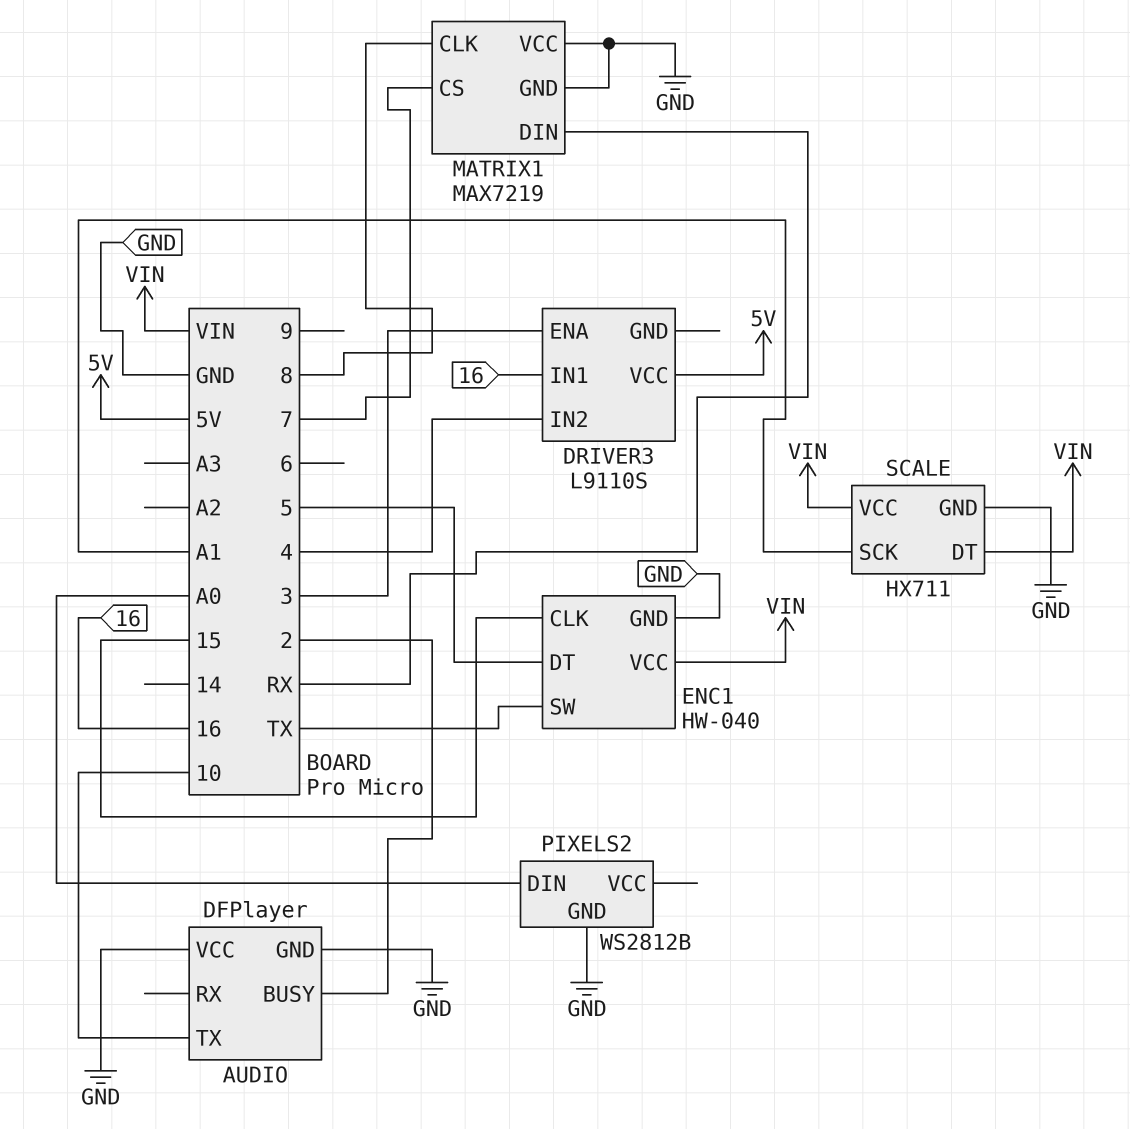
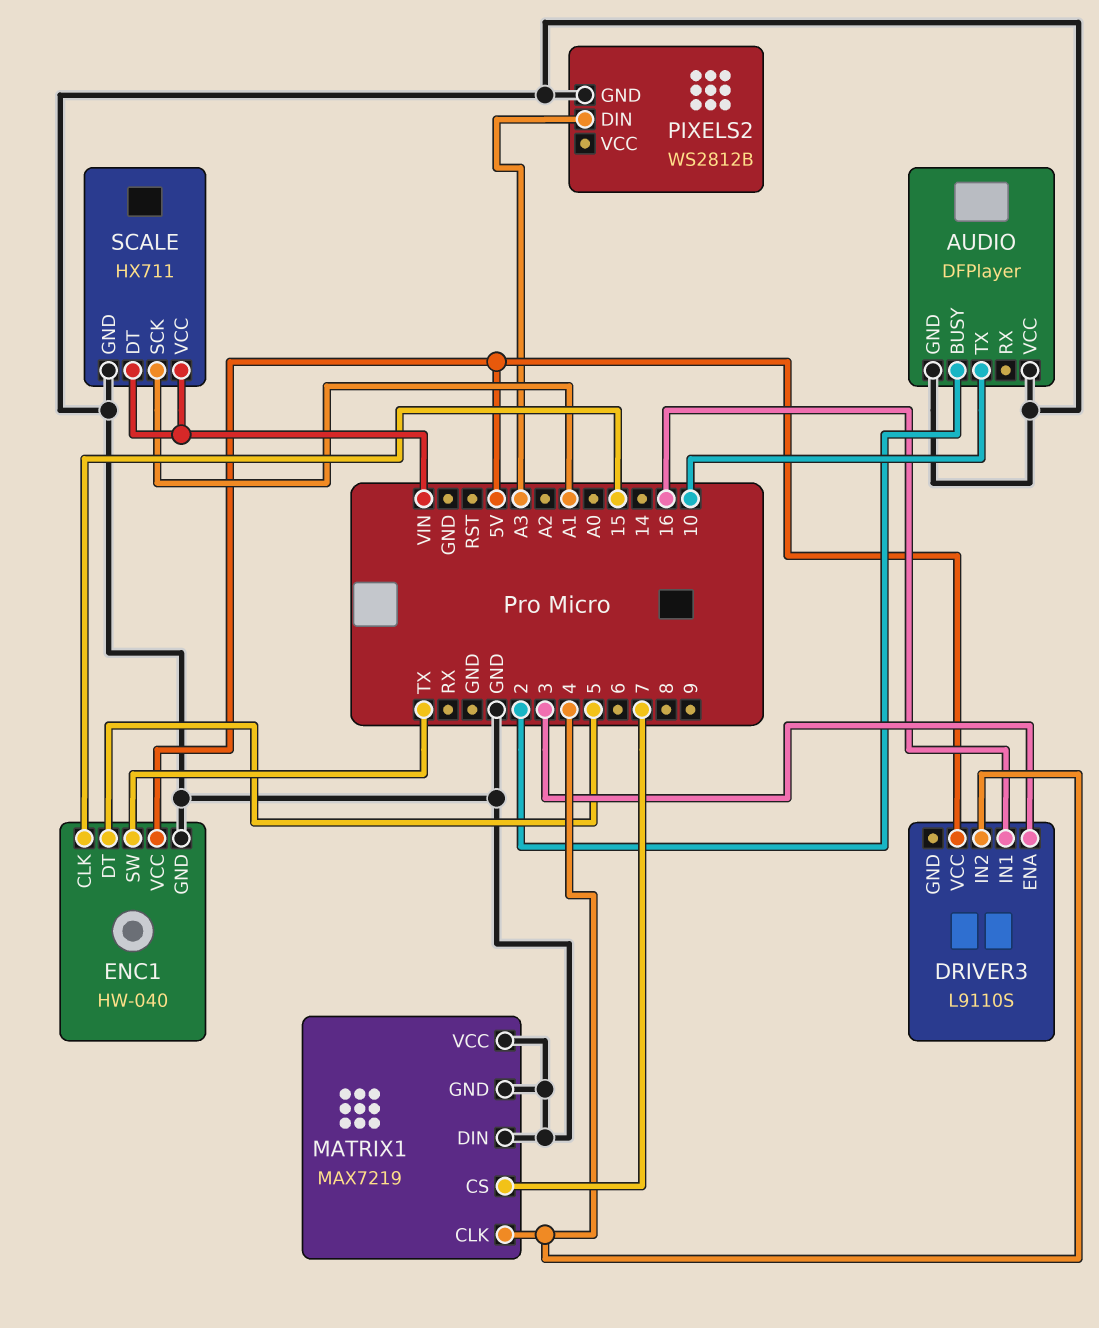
ENC1 pin VCC: VIN -> 5V
MATRIX1 pin CLK: 8 -> 4
MATRIX1 pin DIN: RX -> GND
PIXELS2 pin DIN: A0 -> A3

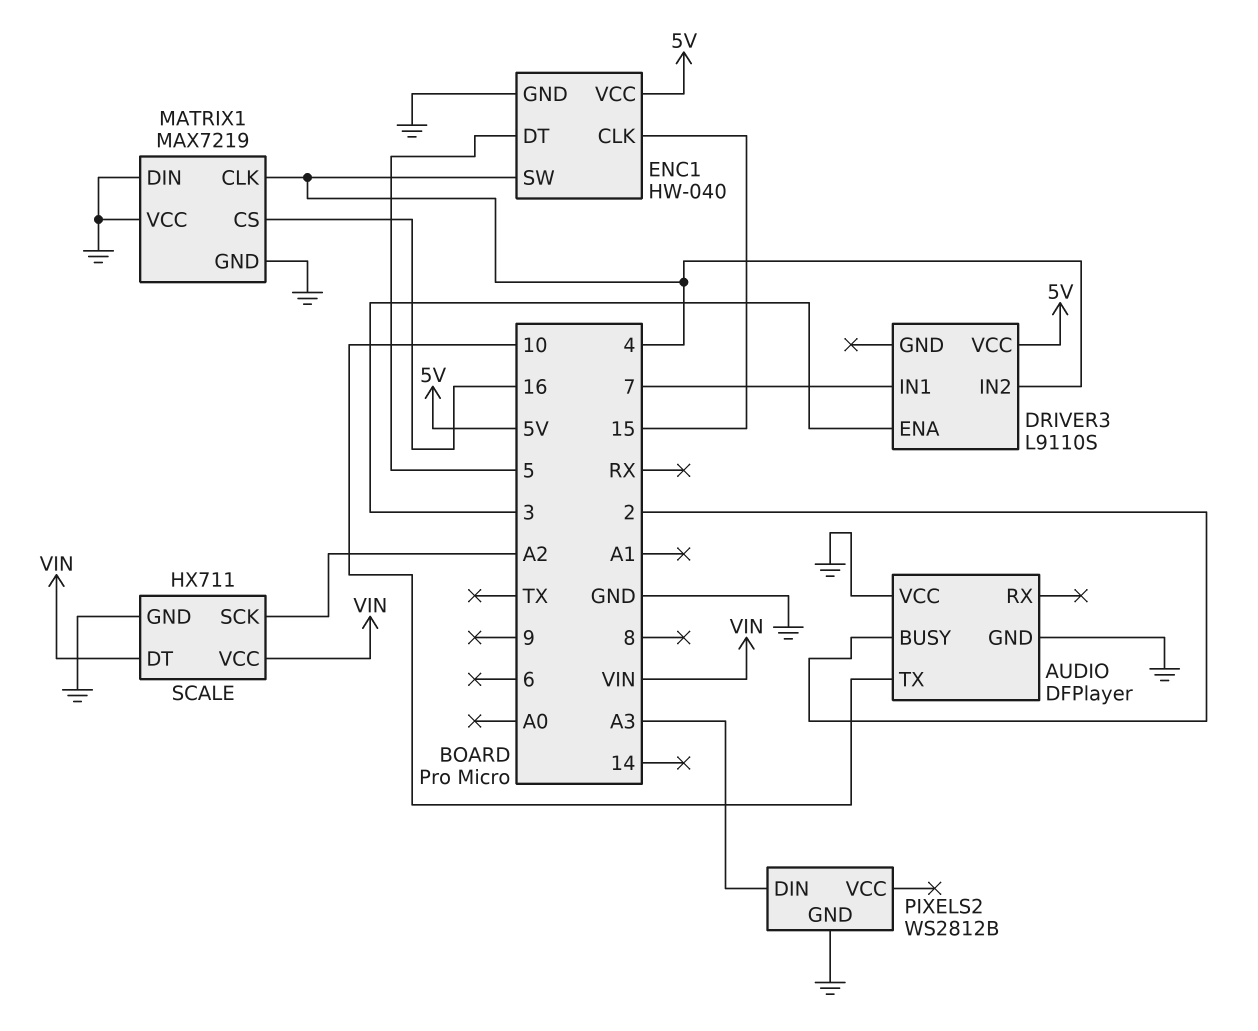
DRIVER3 pin IN1: 16 -> 7
ENC1 pin SW: TX -> 4
MATRIX1 pin CS: 7 -> 16
SCALE pin SCK: A1 -> A2

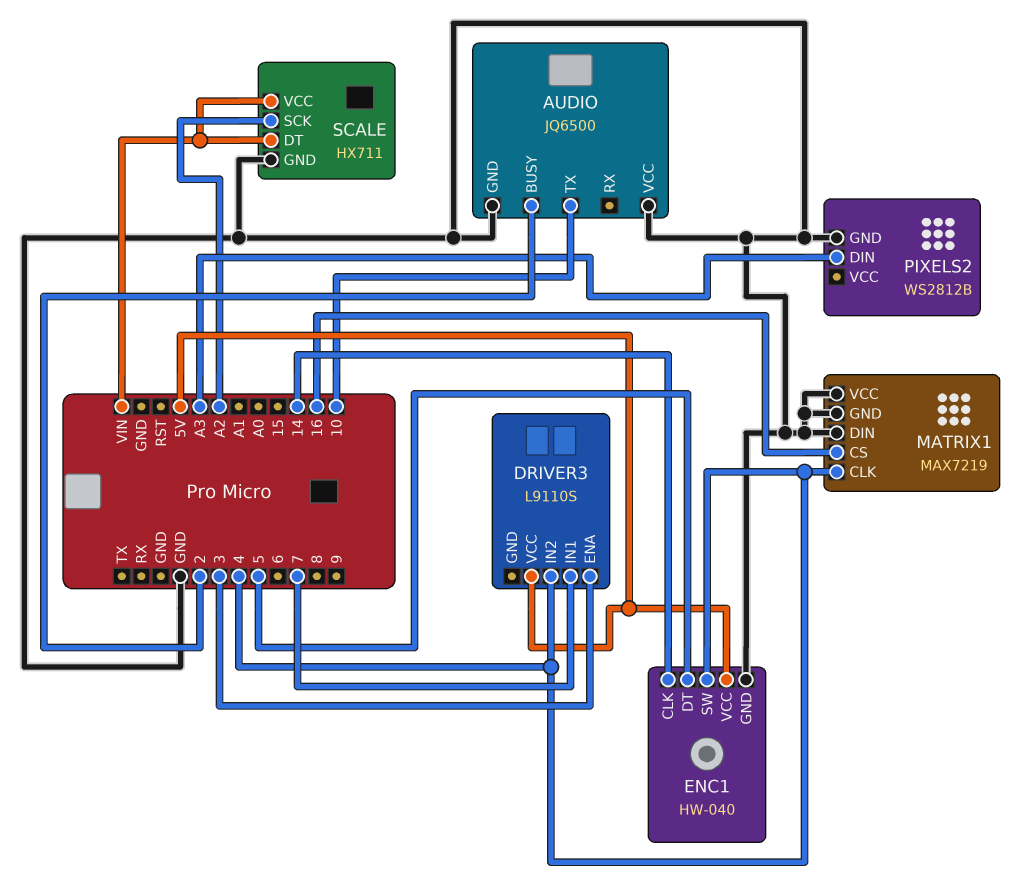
AUDIO: DFPlayer -> JQ6500
ENC1 pin CLK: 15 -> 14

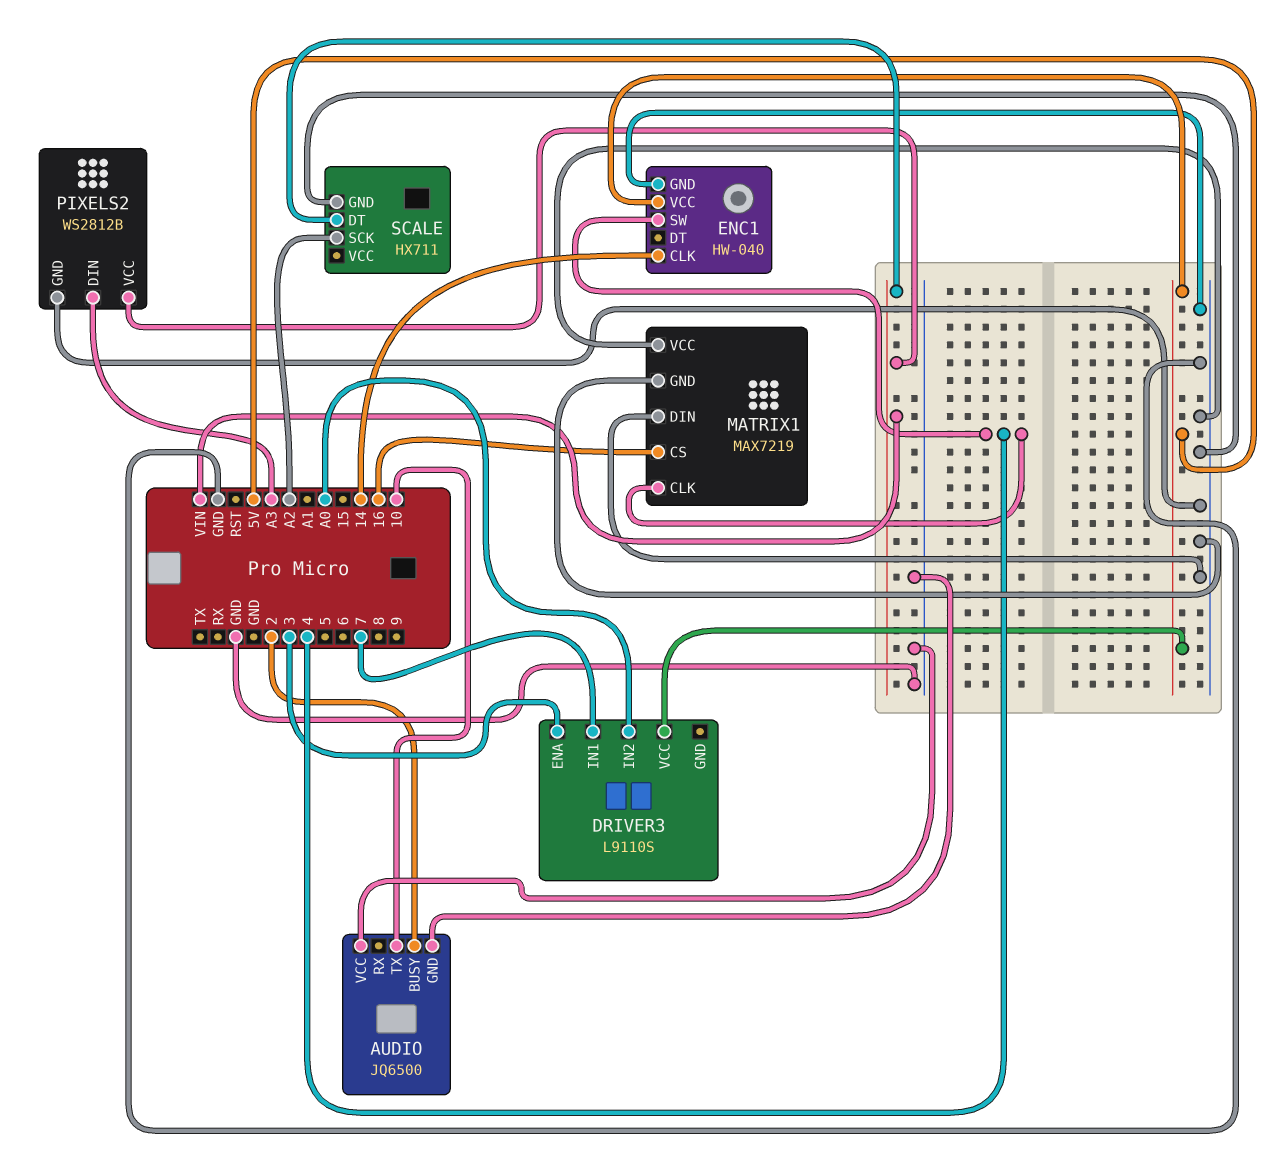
DRIVER3 pin IN2: 4 -> A0
ENC1 pin DT: 5 -> none
PIXELS2 pin VCC: none -> VIN
SCALE pin VCC: VIN -> none

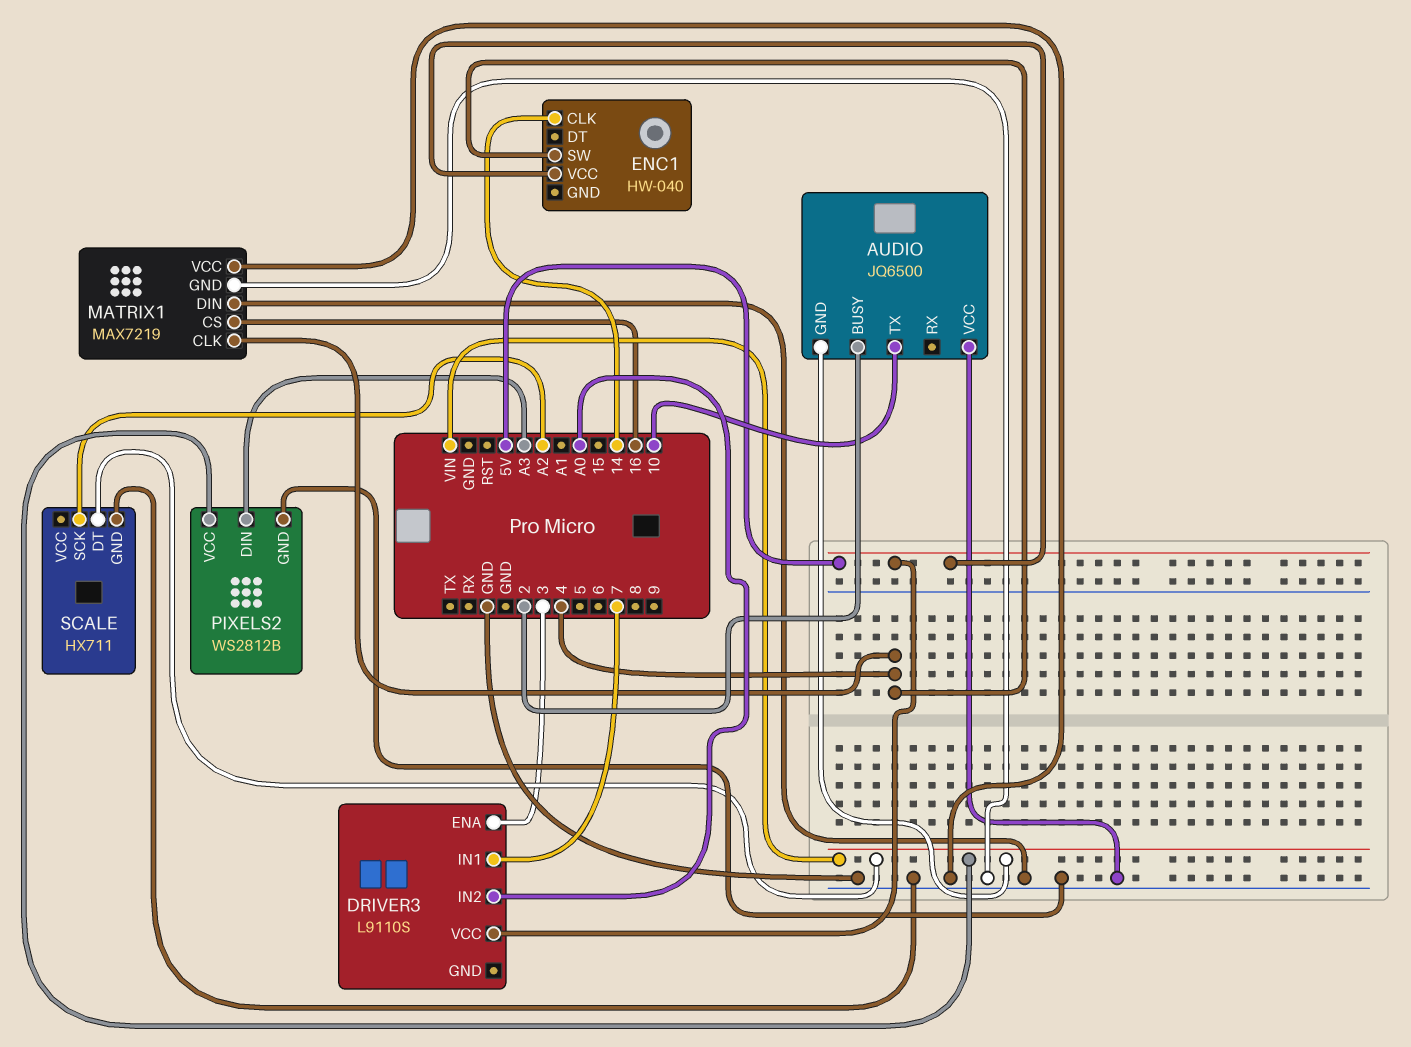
AUDIO pin GND: GND -> VIN
ENC1 pin GND: GND -> none

